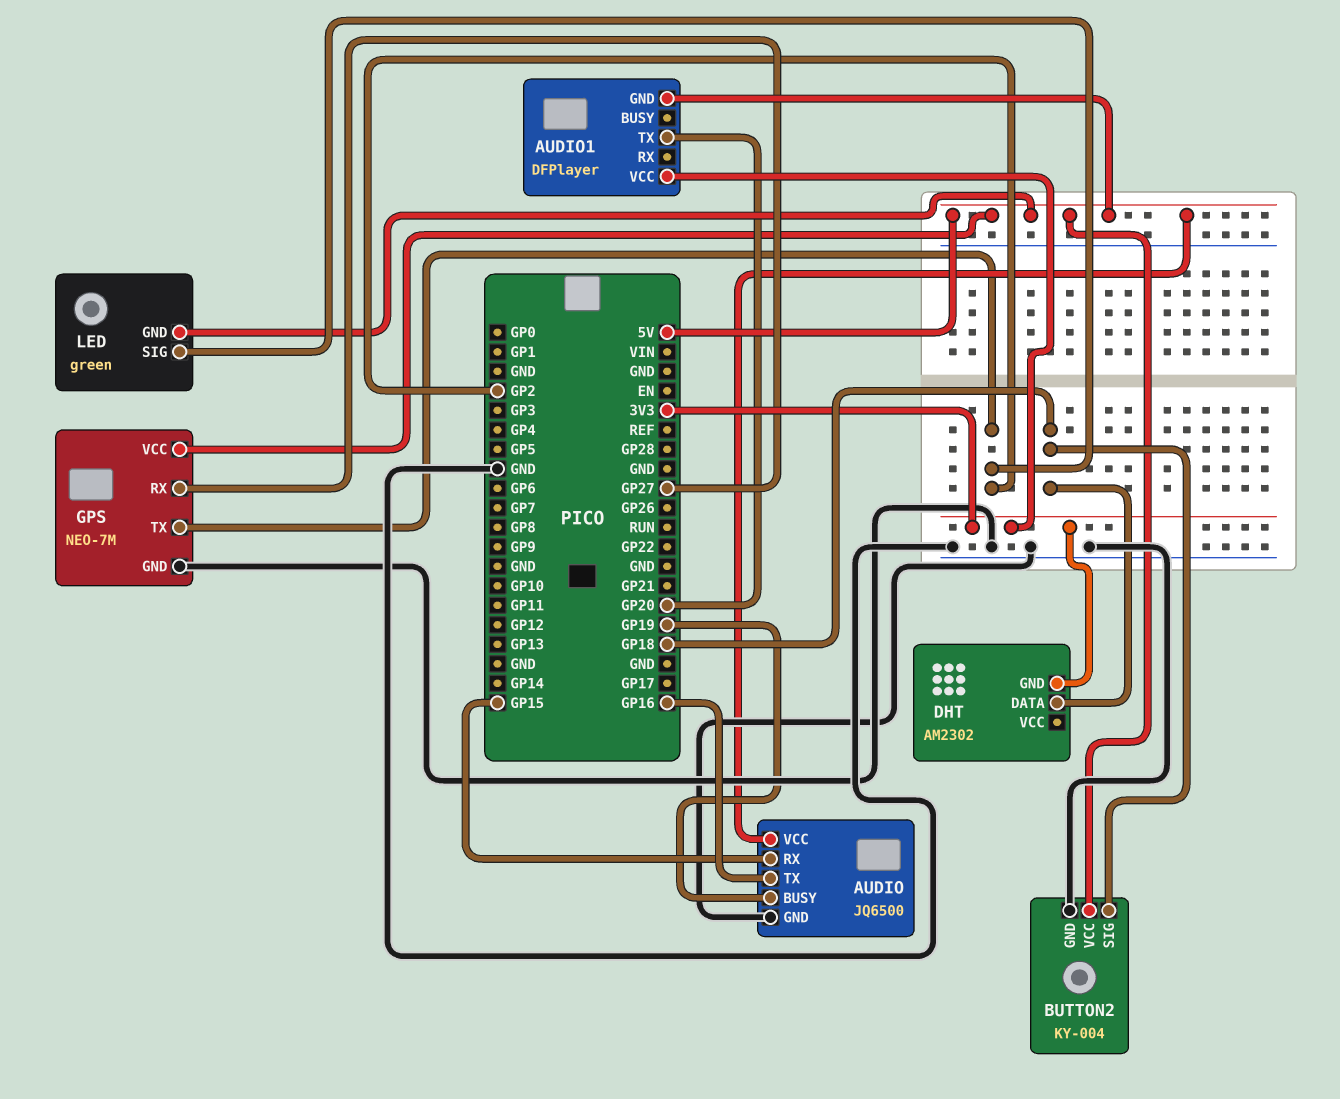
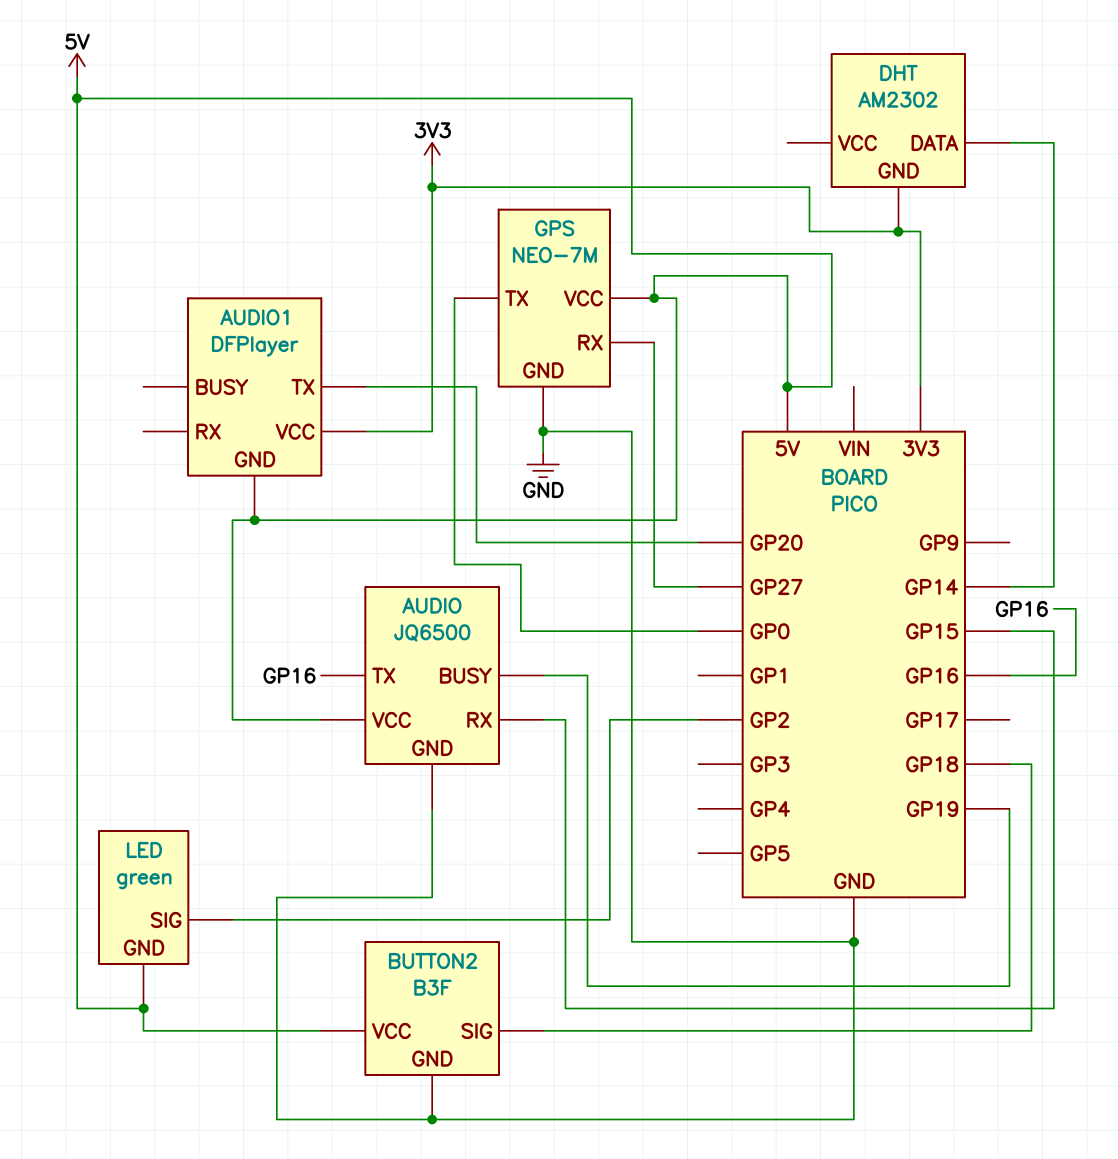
BUTTON2: KY-004 -> B3F
DHT pin DATA: GP18 -> GP14
GPS pin TX: GP2 -> GP0

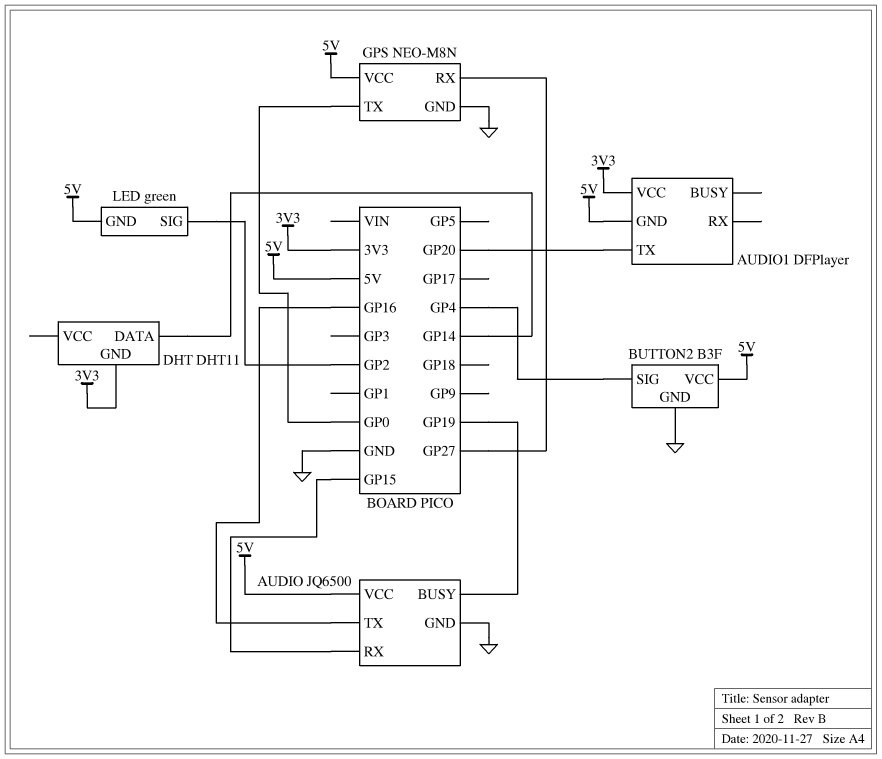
BUTTON2 pin SIG: GP18 -> GP4
DHT: AM2302 -> DHT11
GPS: NEO-7M -> NEO-M8N

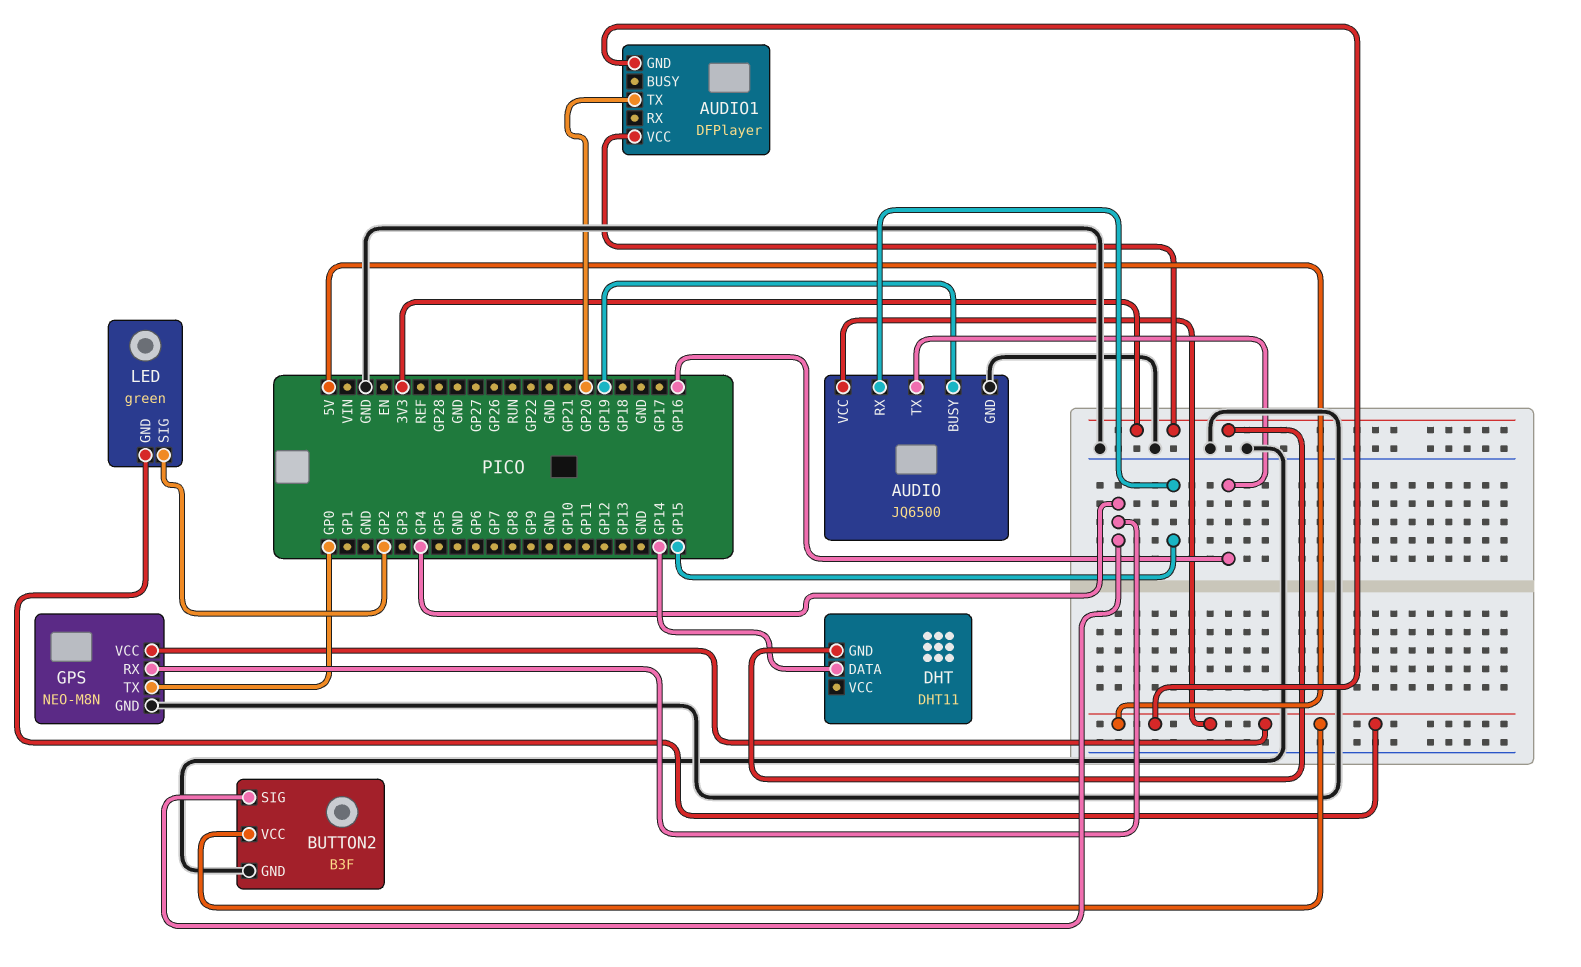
GPS pin RX: GP27 -> GP4

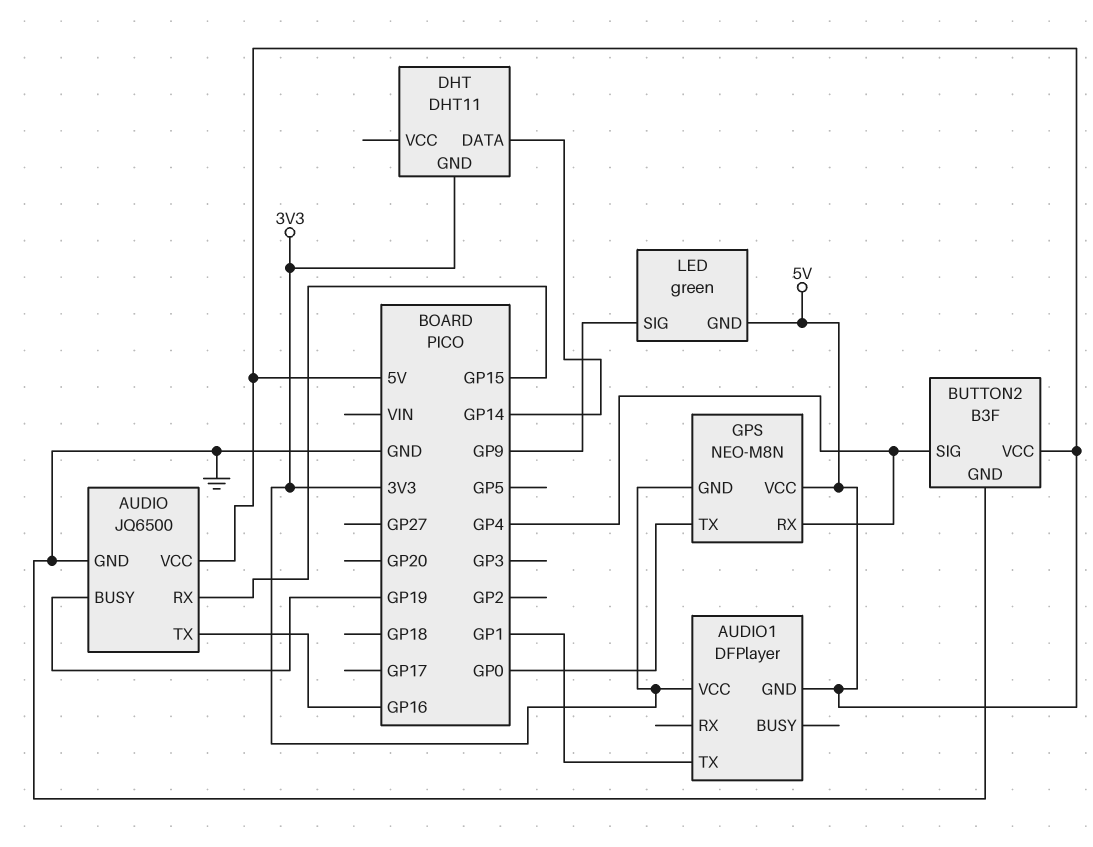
AUDIO1 pin TX: GP20 -> GP1
GPS pin GND: GND -> 3V3
LED pin SIG: GP2 -> GP9

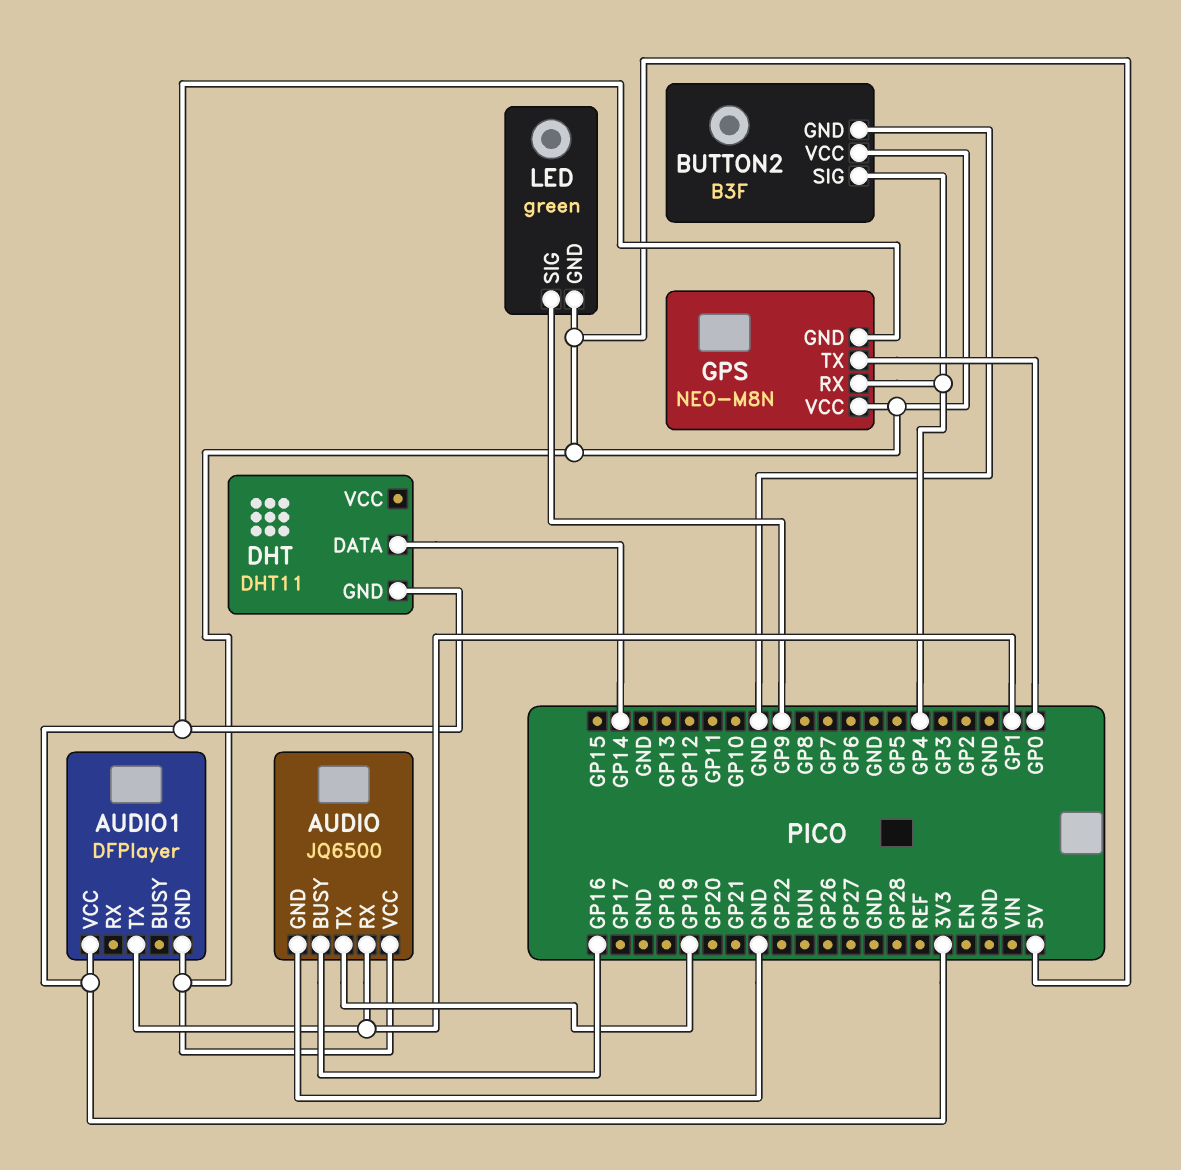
AUDIO pin BUSY: GP19 -> GP16
AUDIO pin RX: GP15 -> GP1
AUDIO pin TX: GP16 -> GP19

